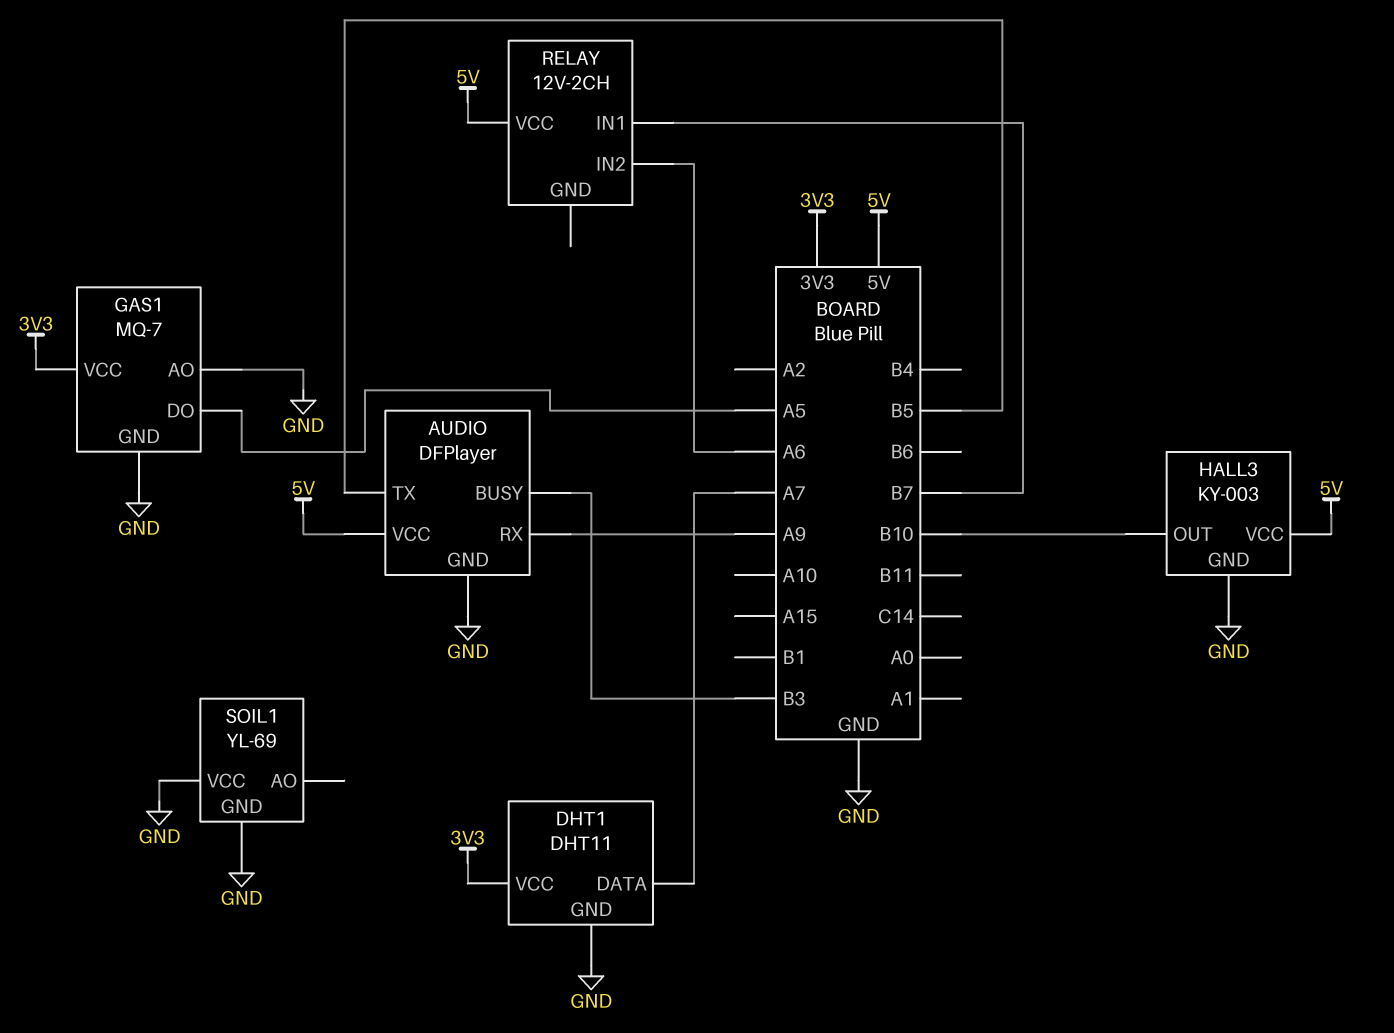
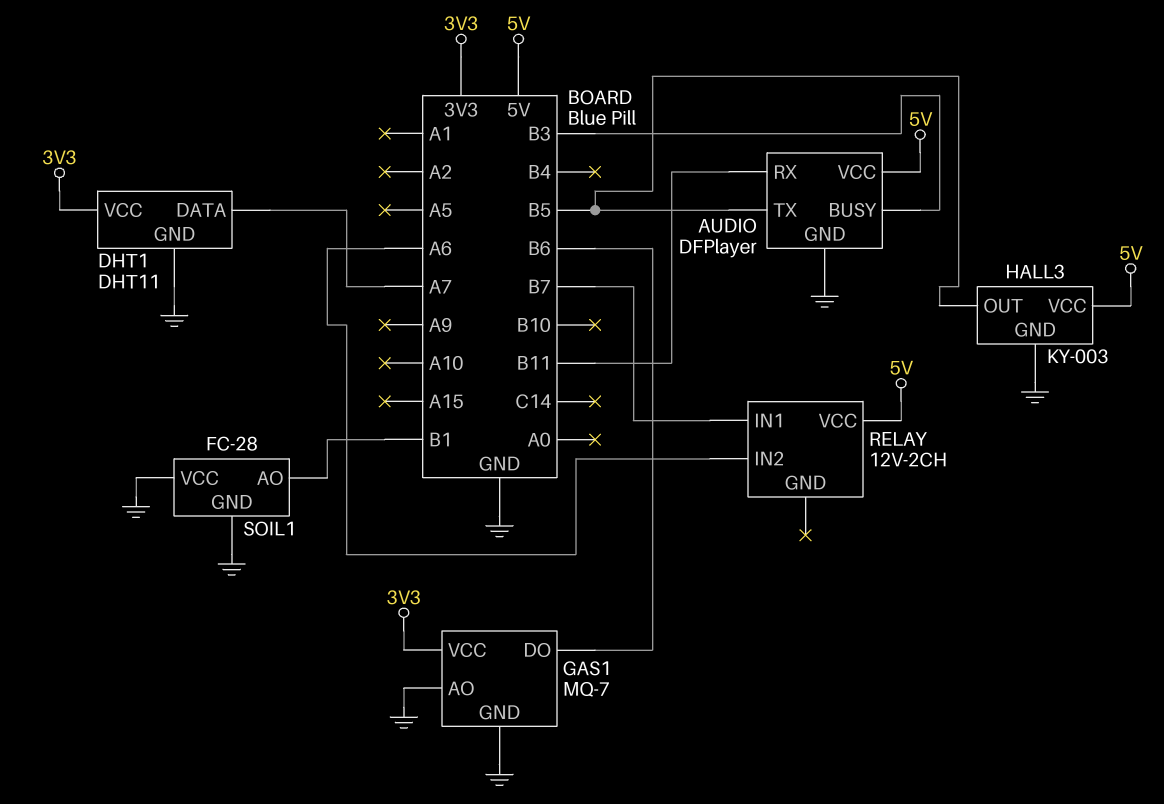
AUDIO pin RX: A9 -> B11
GAS1 pin DO: A5 -> B6
HALL3 pin OUT: B10 -> B5
SOIL1: YL-69 -> FC-28
SOIL1 pin AO: none -> B1

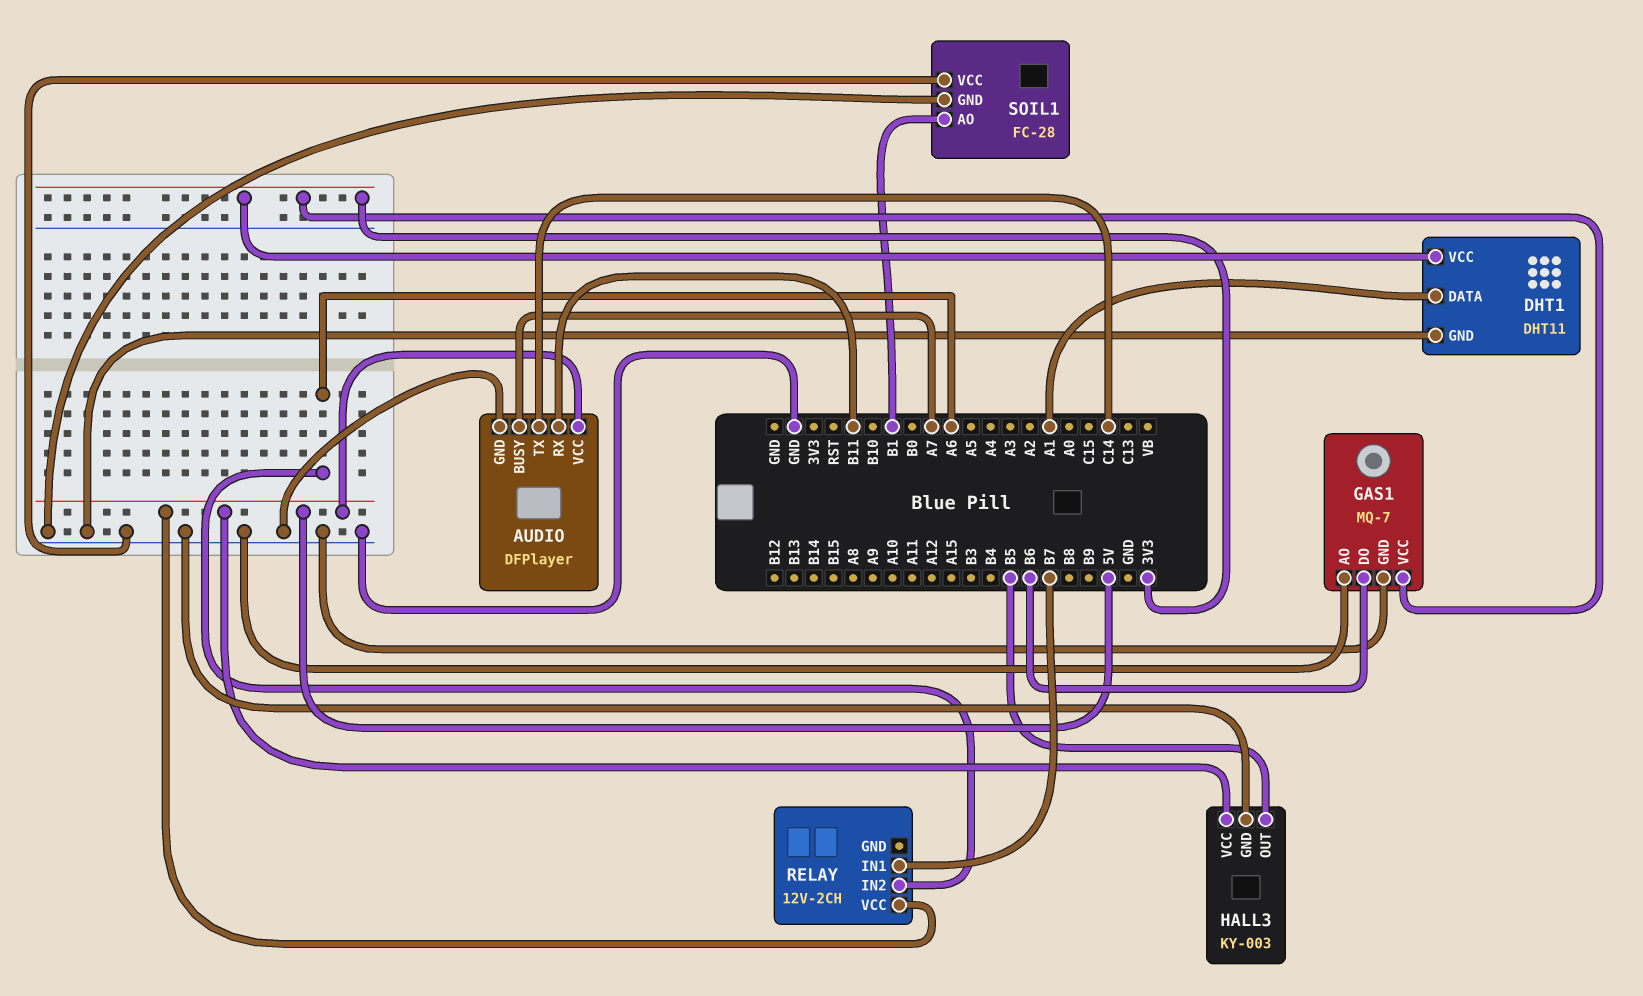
AUDIO pin BUSY: B3 -> A7
AUDIO pin TX: B5 -> C14
DHT1 pin DATA: A7 -> A1

